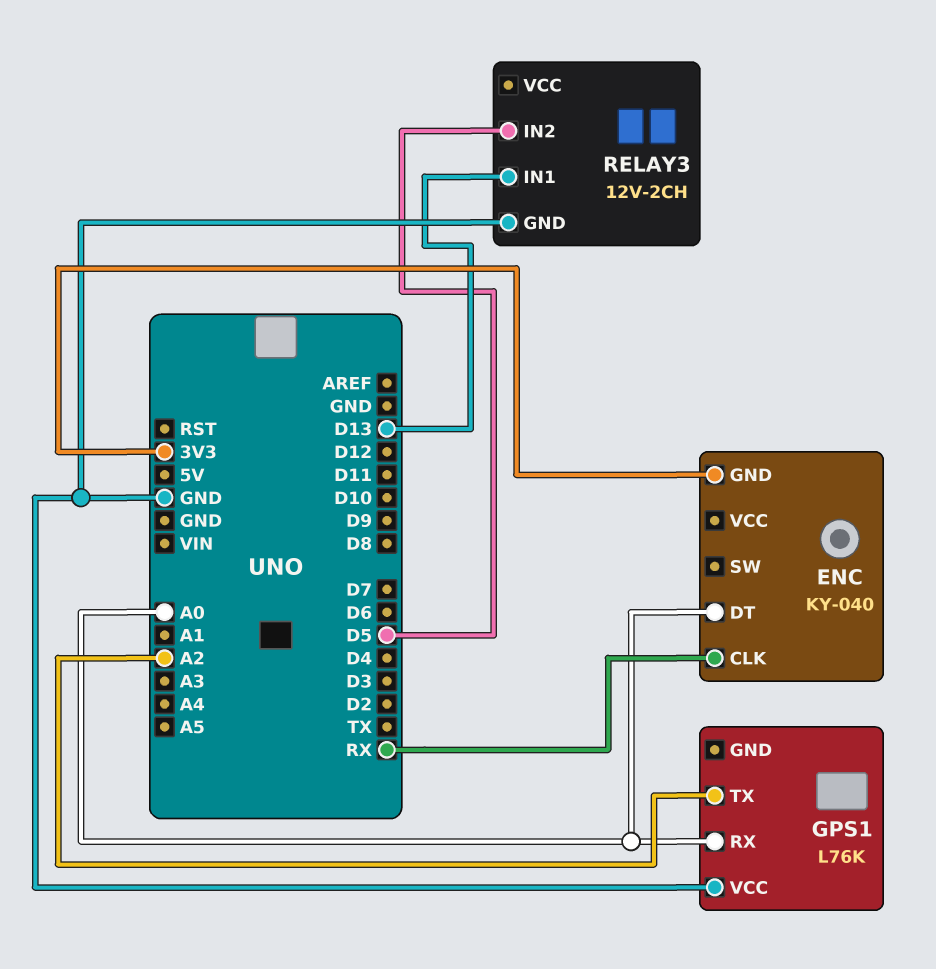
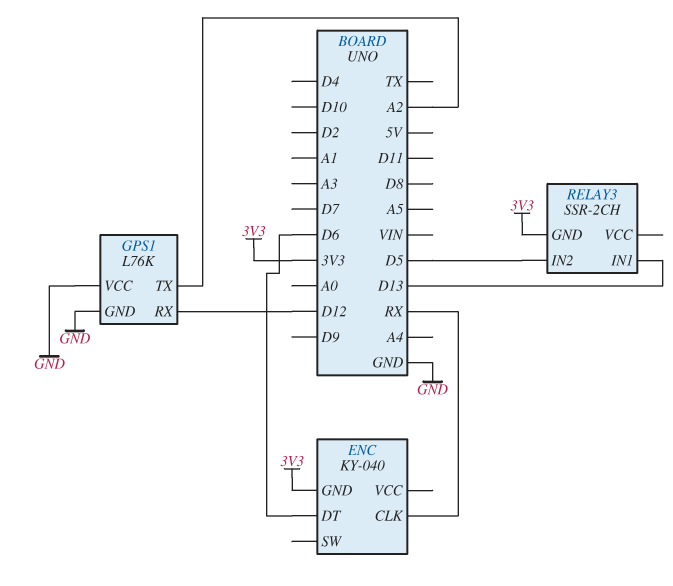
ENC pin DT: A0 -> D6
GPS1 pin GND: none -> GND
GPS1 pin RX: A0 -> D12
RELAY3: 12V-2CH -> SSR-2CH
RELAY3 pin GND: GND -> 3V3

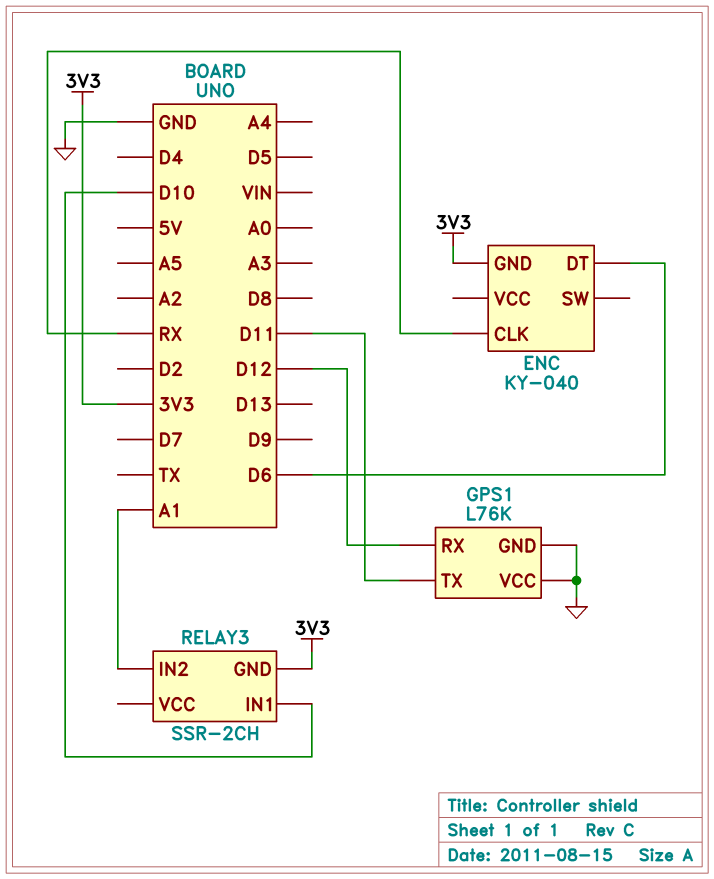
GPS1 pin TX: A2 -> D11
RELAY3 pin IN1: D13 -> D10
RELAY3 pin IN2: D5 -> A1

